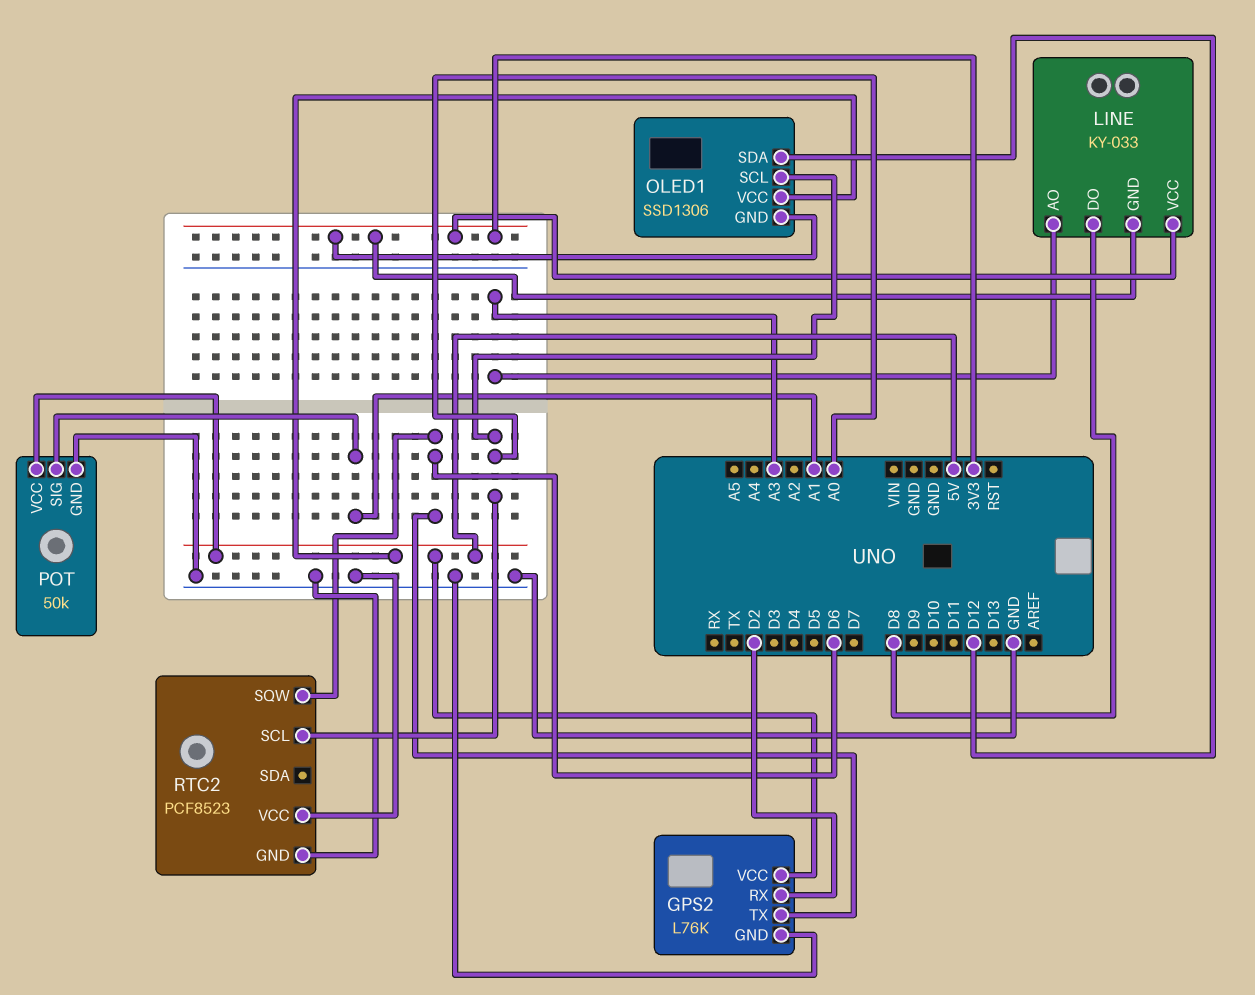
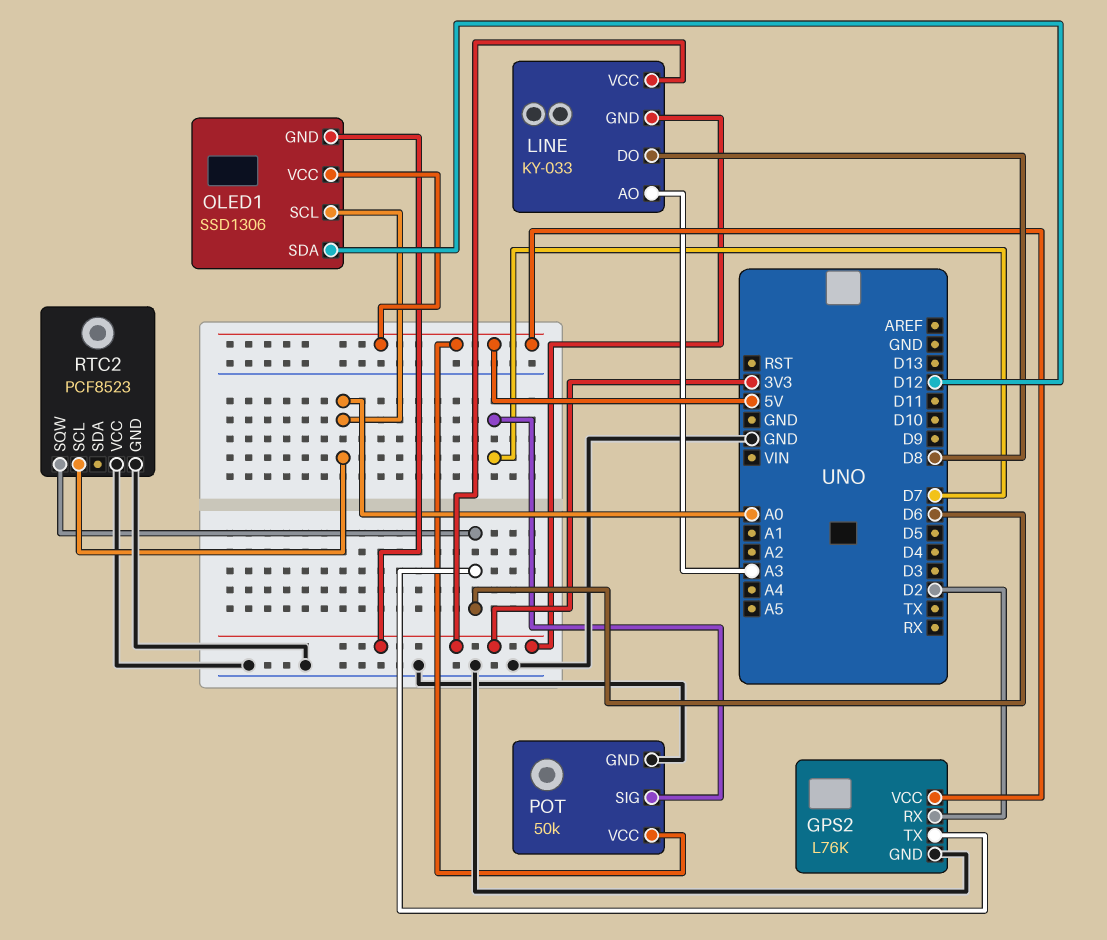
POT pin SIG: A1 -> D7

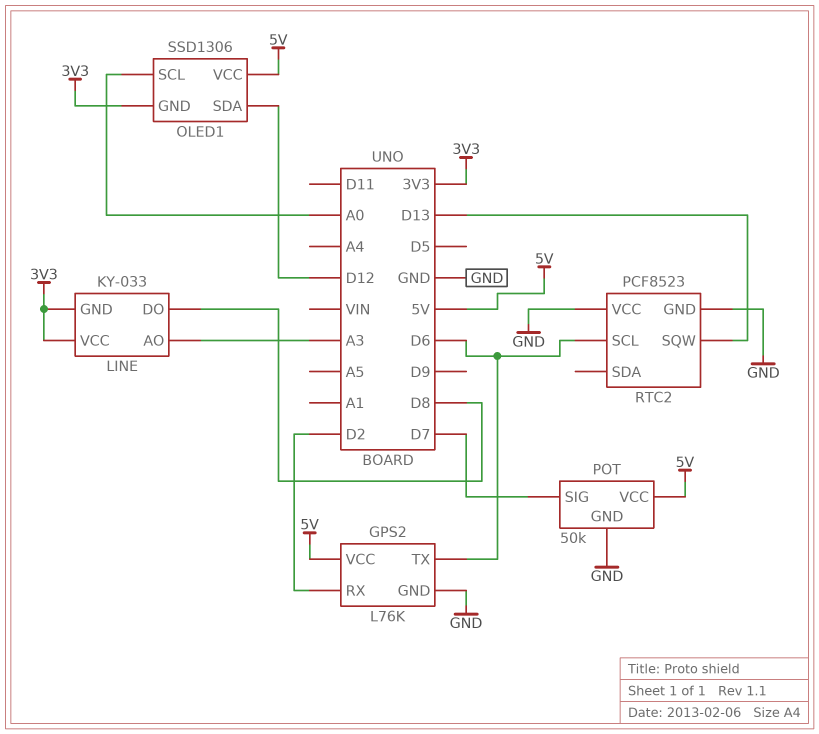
RTC2 pin SCL: A0 -> D6
RTC2 pin SQW: D6 -> D13

